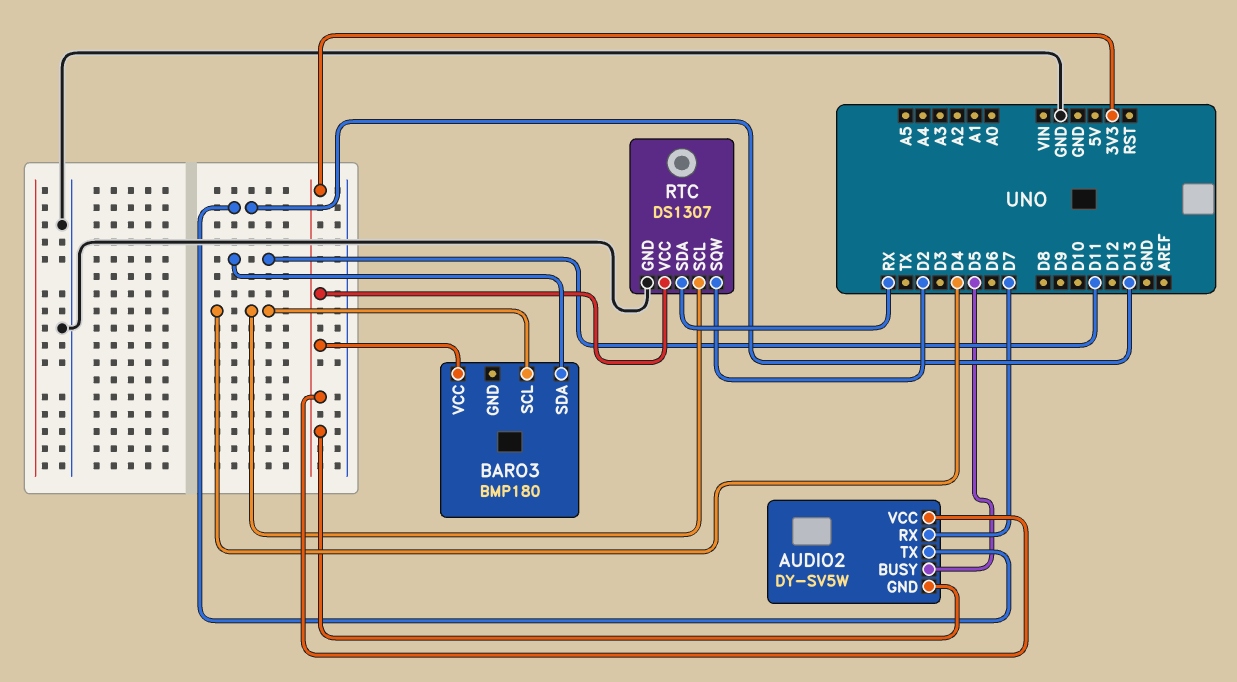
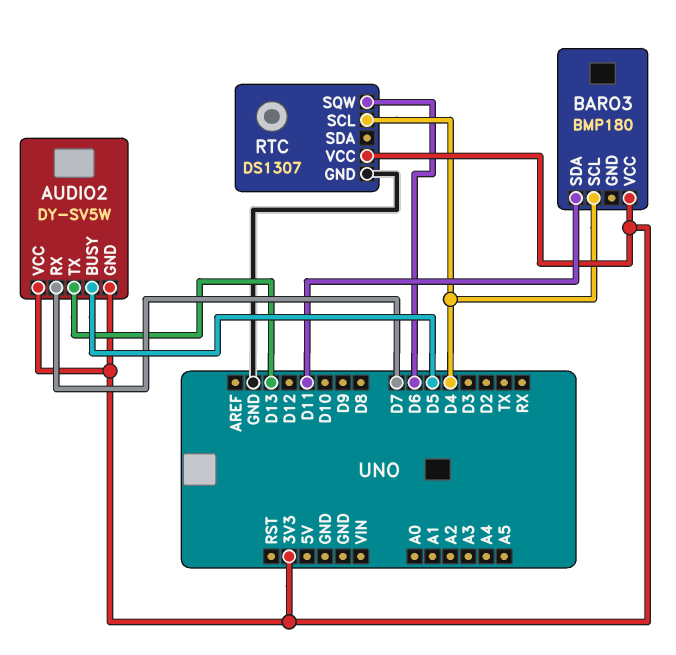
RTC pin SDA: RX -> none
RTC pin SQW: D2 -> D6

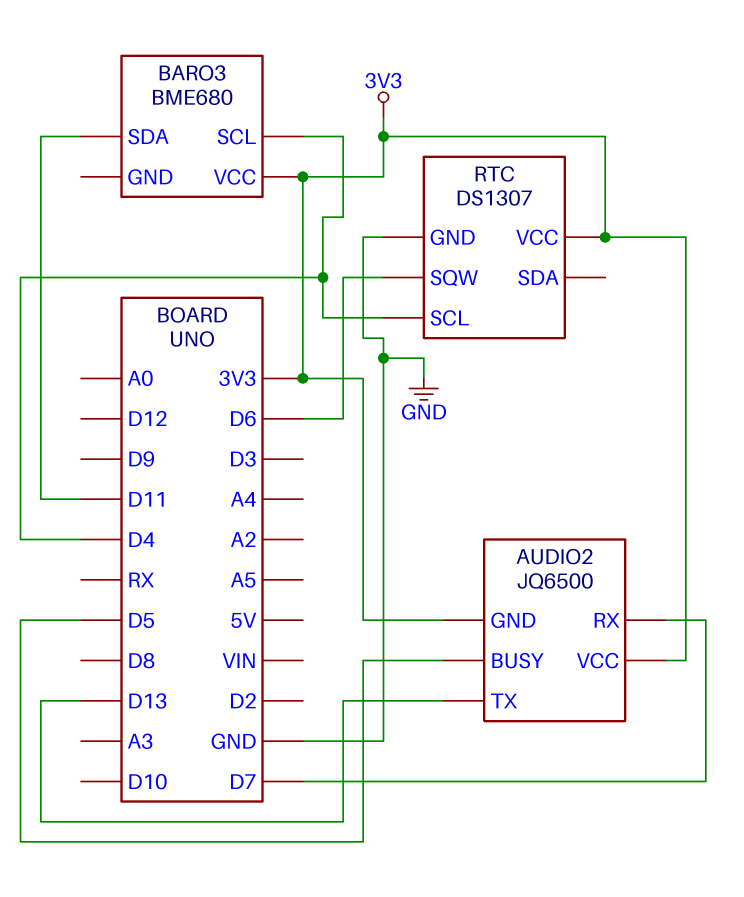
AUDIO2: DY-SV5W -> JQ6500
BARO3: BMP180 -> BME680

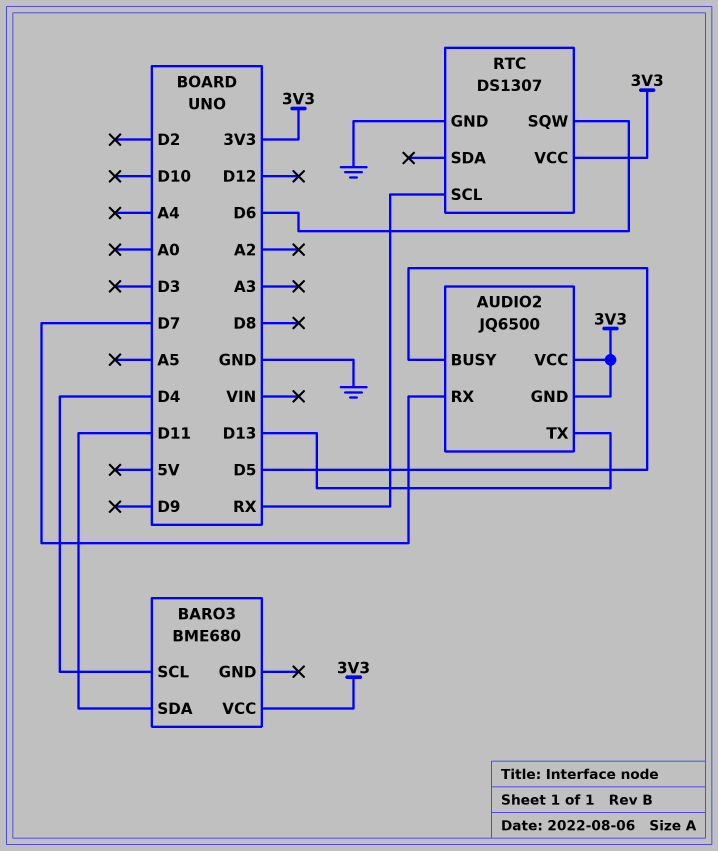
RTC pin SCL: D4 -> RX

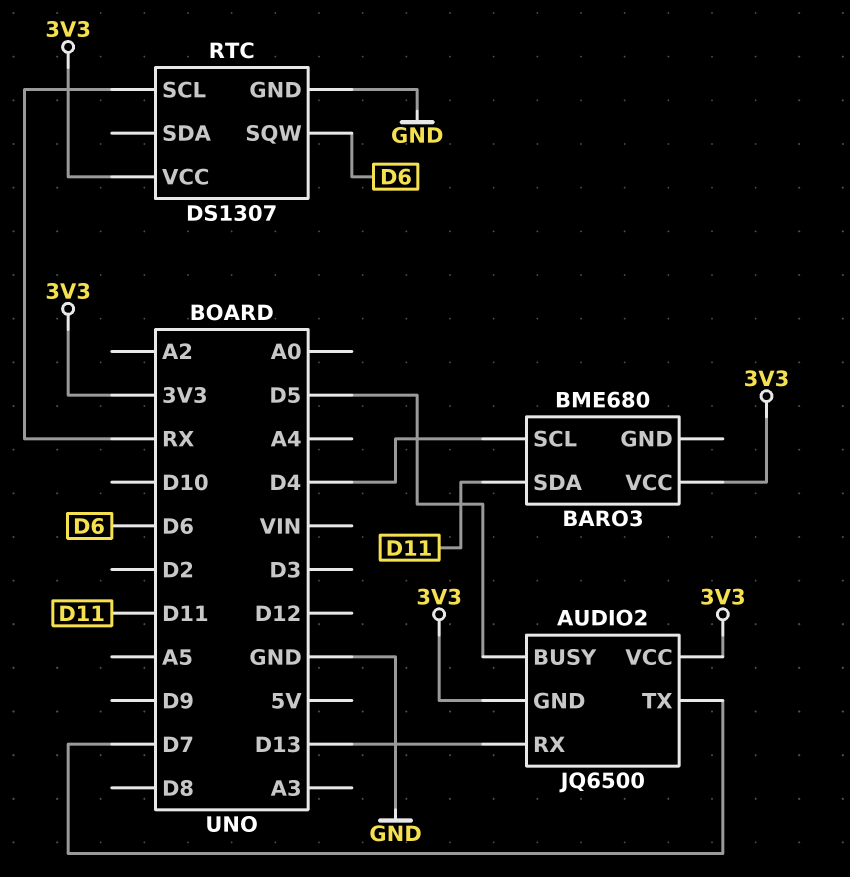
AUDIO2 pin RX: D7 -> D13
AUDIO2 pin TX: D13 -> D7

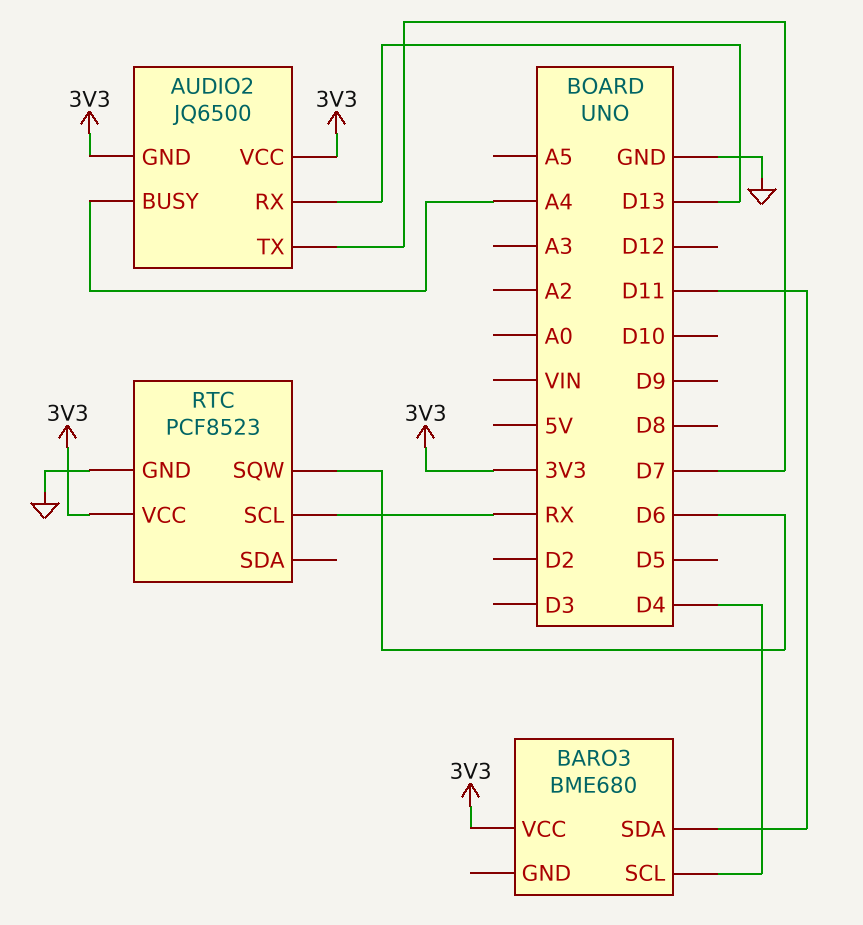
AUDIO2 pin BUSY: D5 -> A4
RTC: DS1307 -> PCF8523

